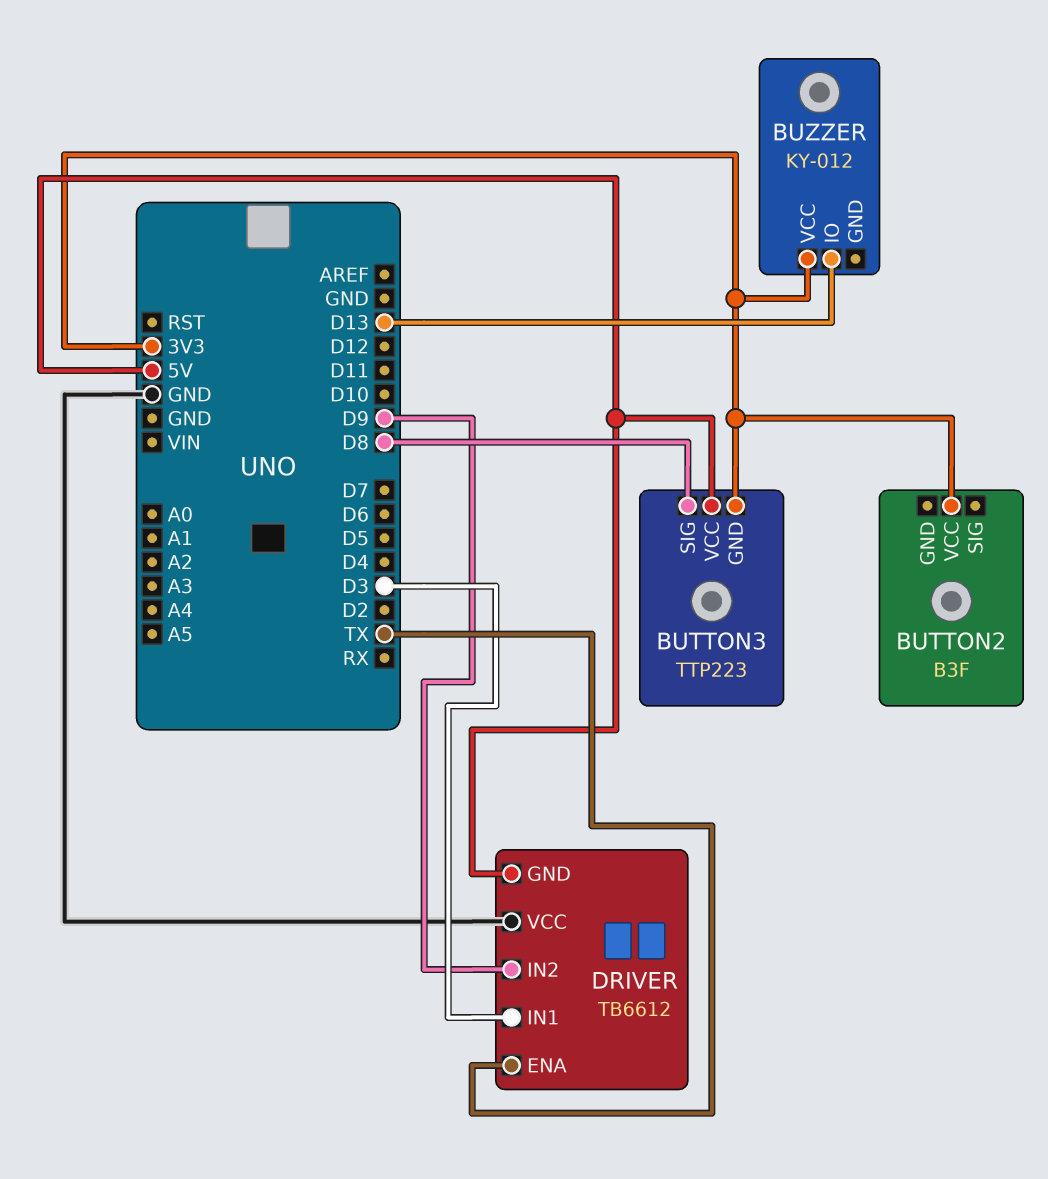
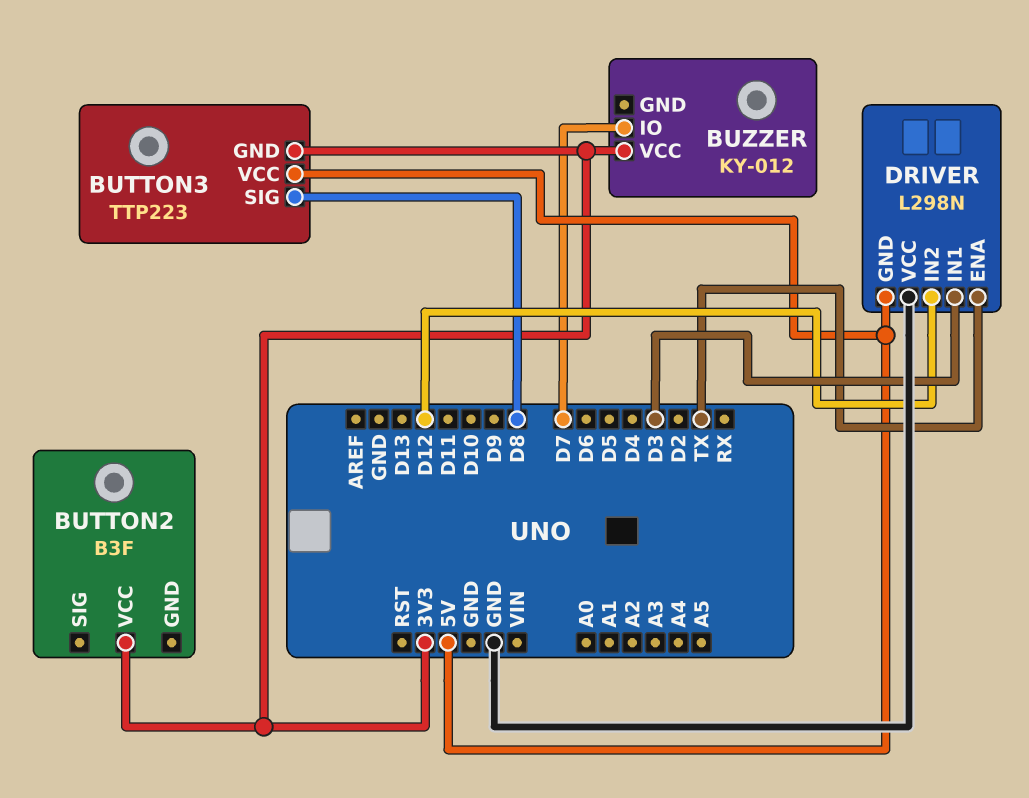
BUZZER pin IO: D13 -> D7
DRIVER: TB6612 -> L298N
DRIVER pin IN2: D9 -> D12

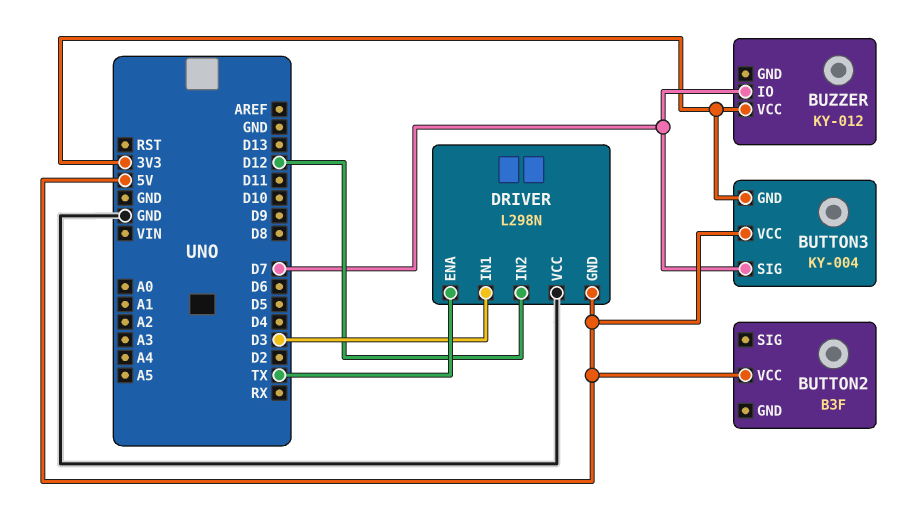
BUTTON2 pin VCC: 3V3 -> 5V
BUTTON3: TTP223 -> KY-004
BUTTON3 pin SIG: D8 -> D7

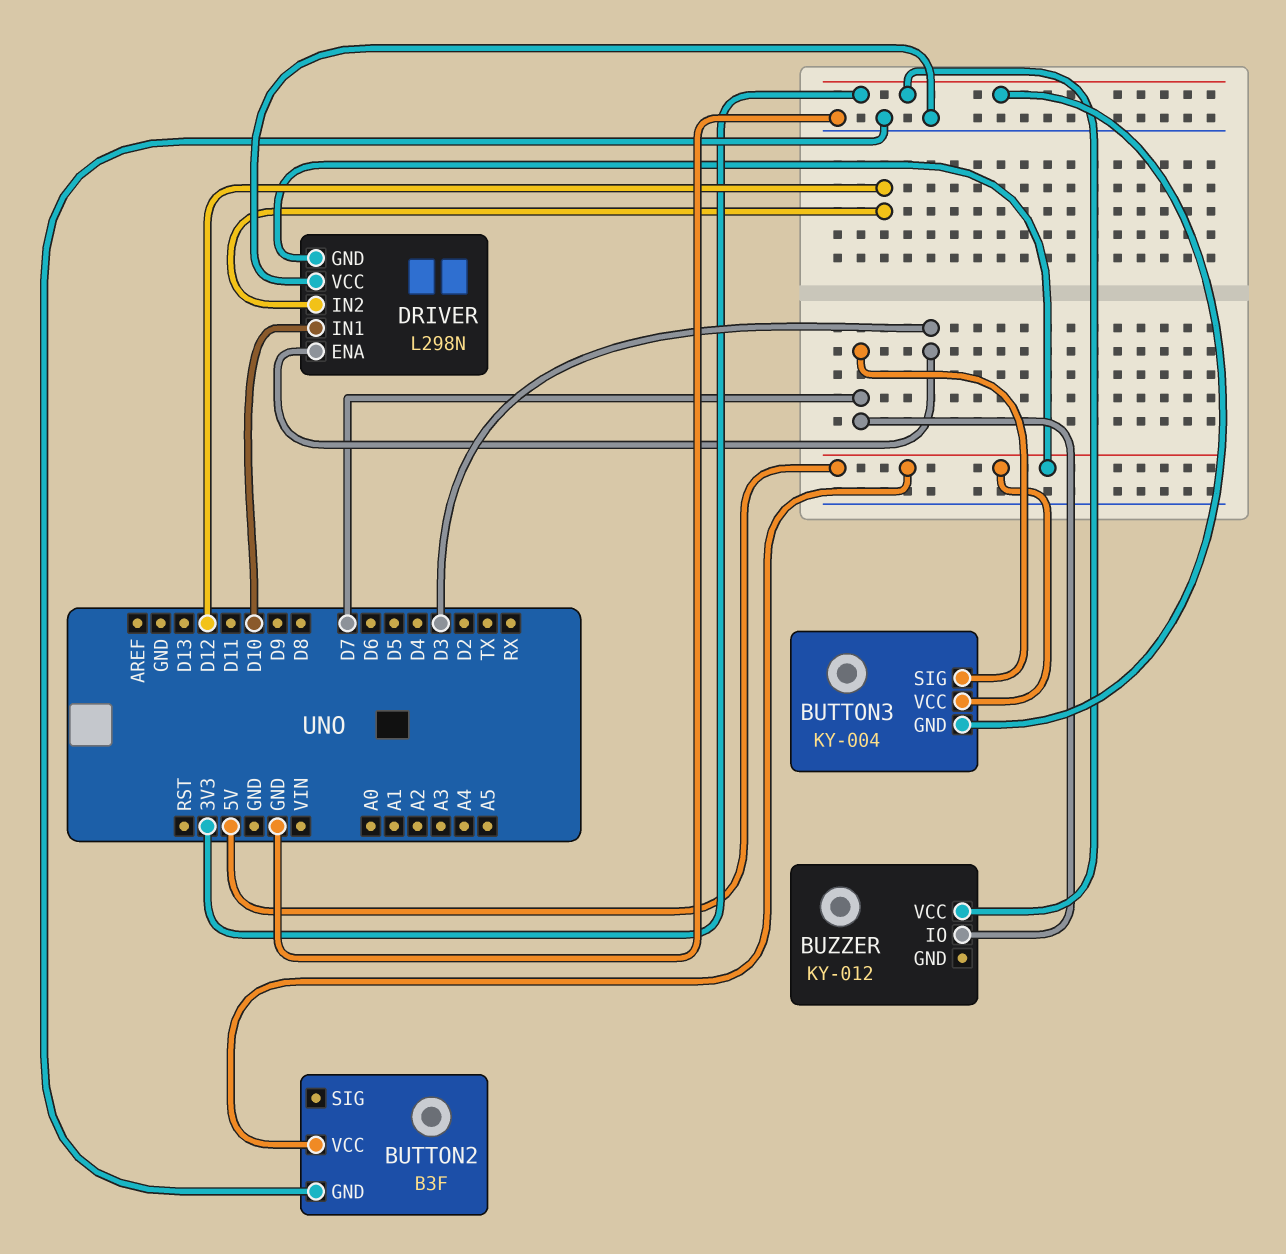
BUTTON2 pin GND: none -> GND
DRIVER pin ENA: TX -> D3
DRIVER pin IN1: D3 -> D10

